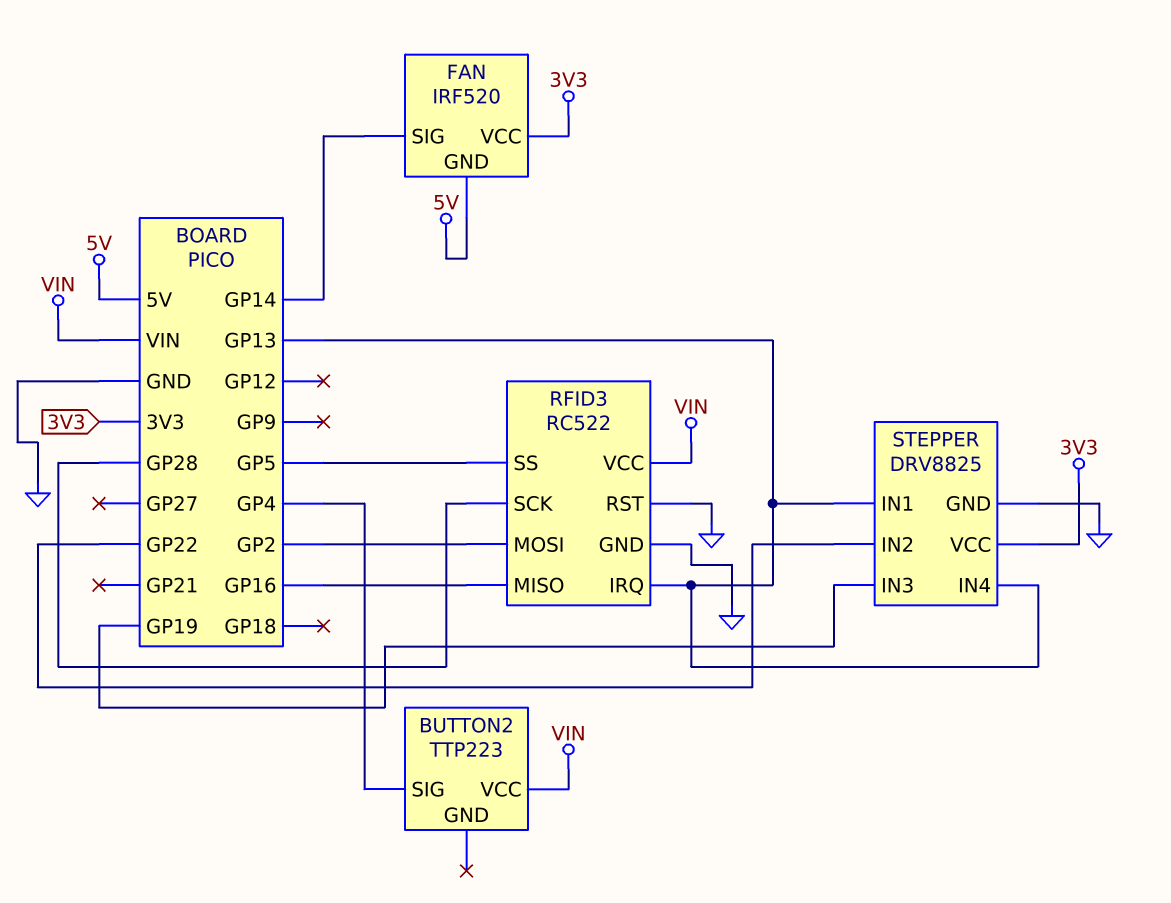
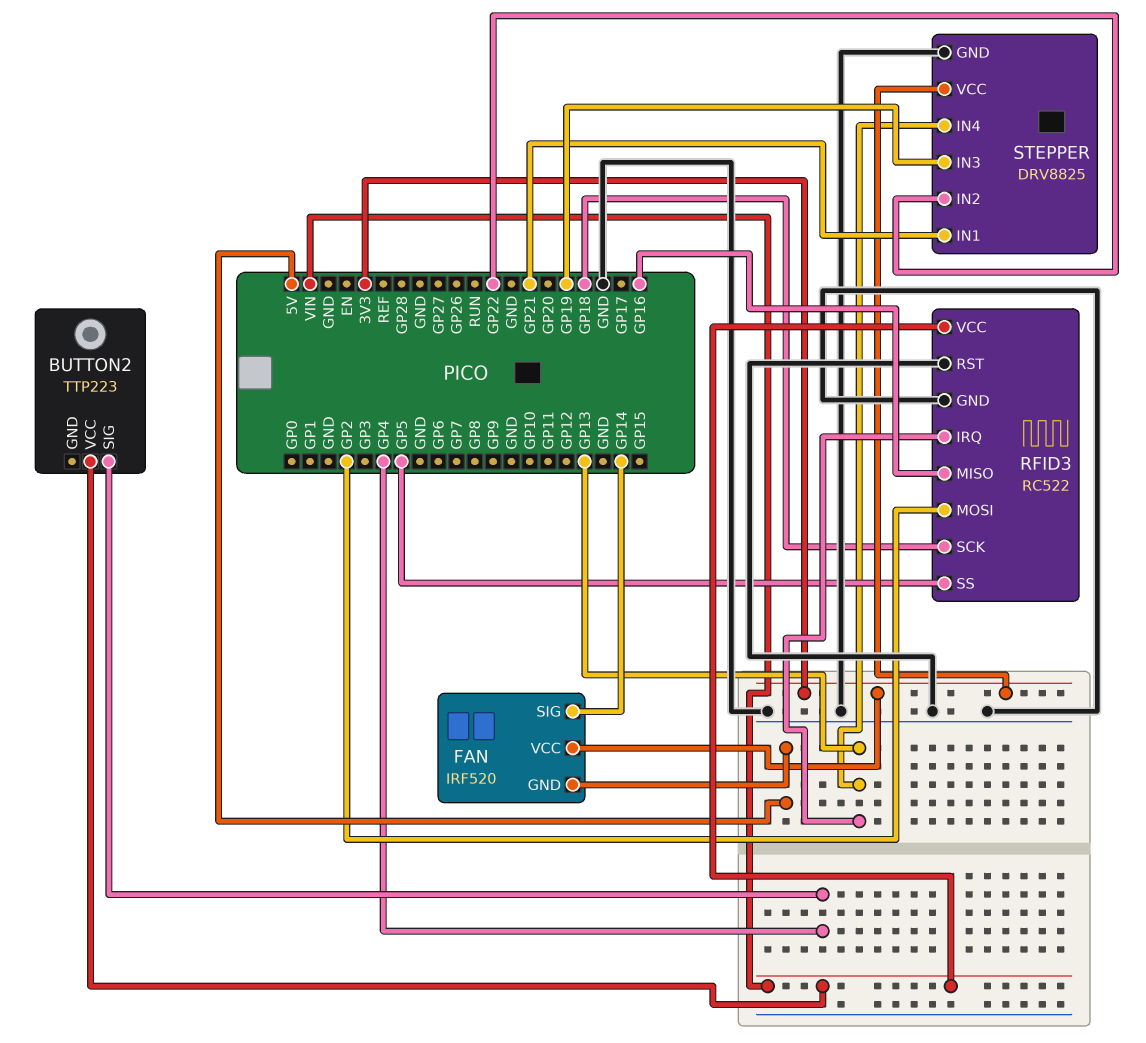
RFID3 pin SCK: GP28 -> GP18
STEPPER pin IN1: GP13 -> GP21

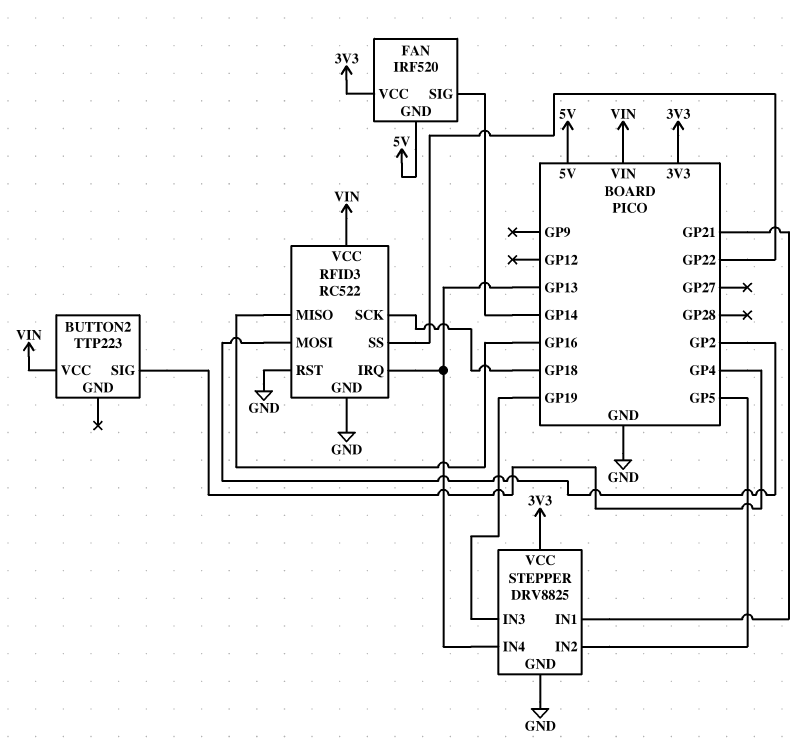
RFID3 pin SS: GP5 -> GP22
STEPPER pin IN2: GP22 -> GP5

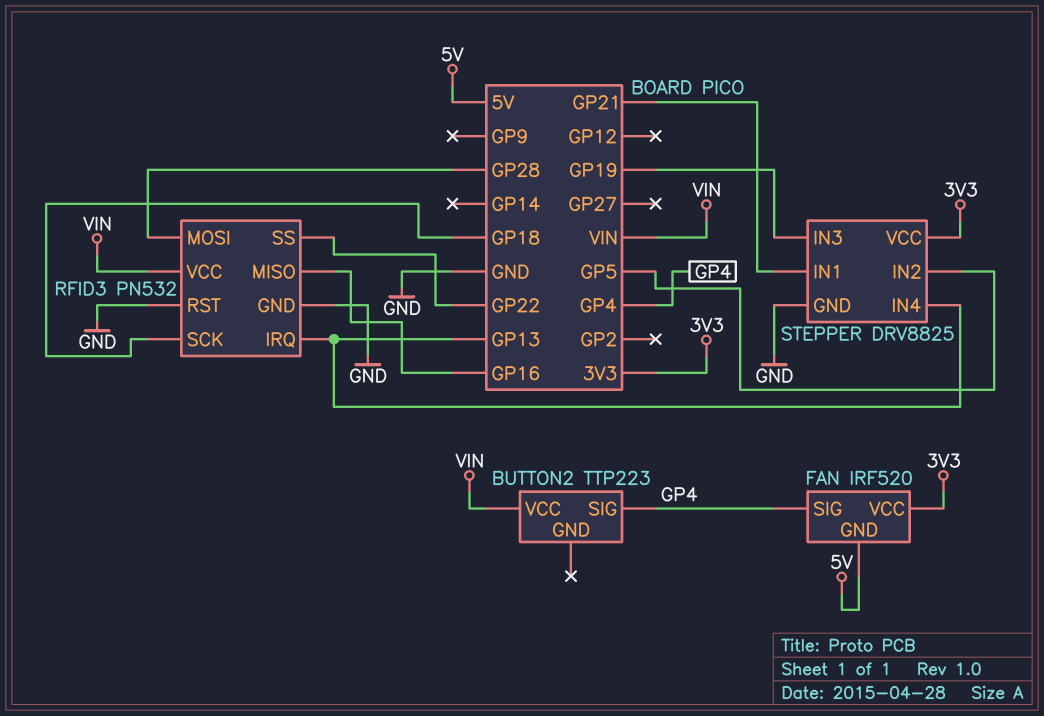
FAN pin SIG: GP14 -> GP4
RFID3: RC522 -> PN532
RFID3 pin MOSI: GP2 -> GP28

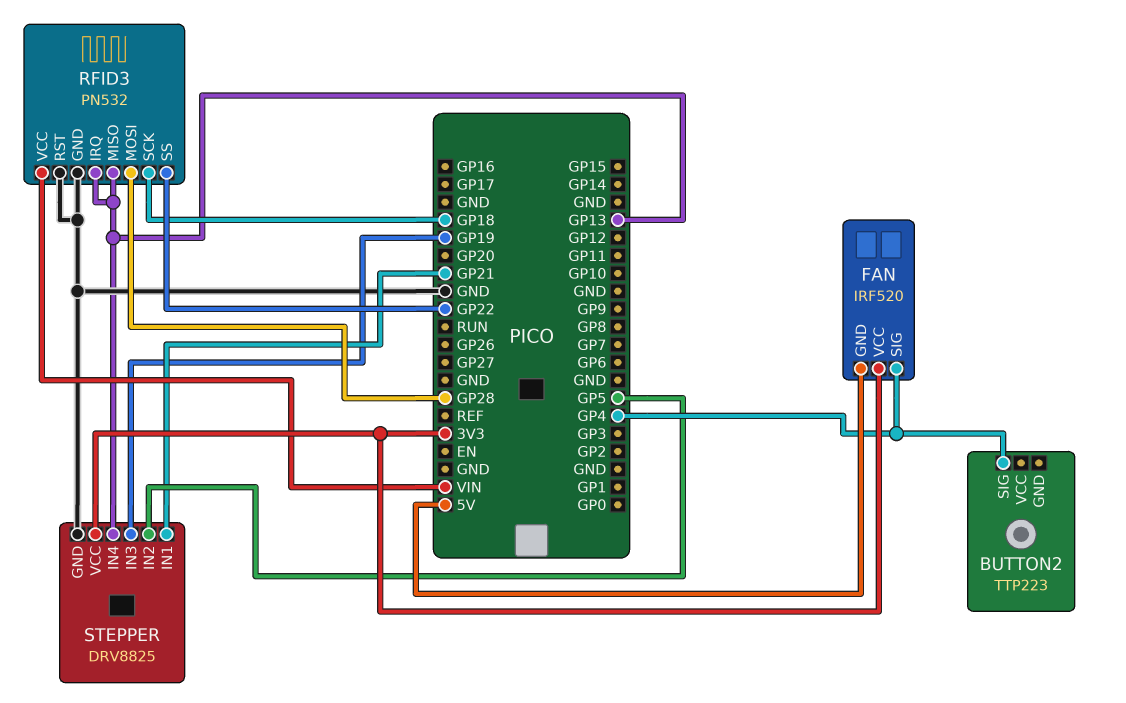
BUTTON2 pin VCC: VIN -> none
RFID3 pin MISO: GP16 -> GP13

